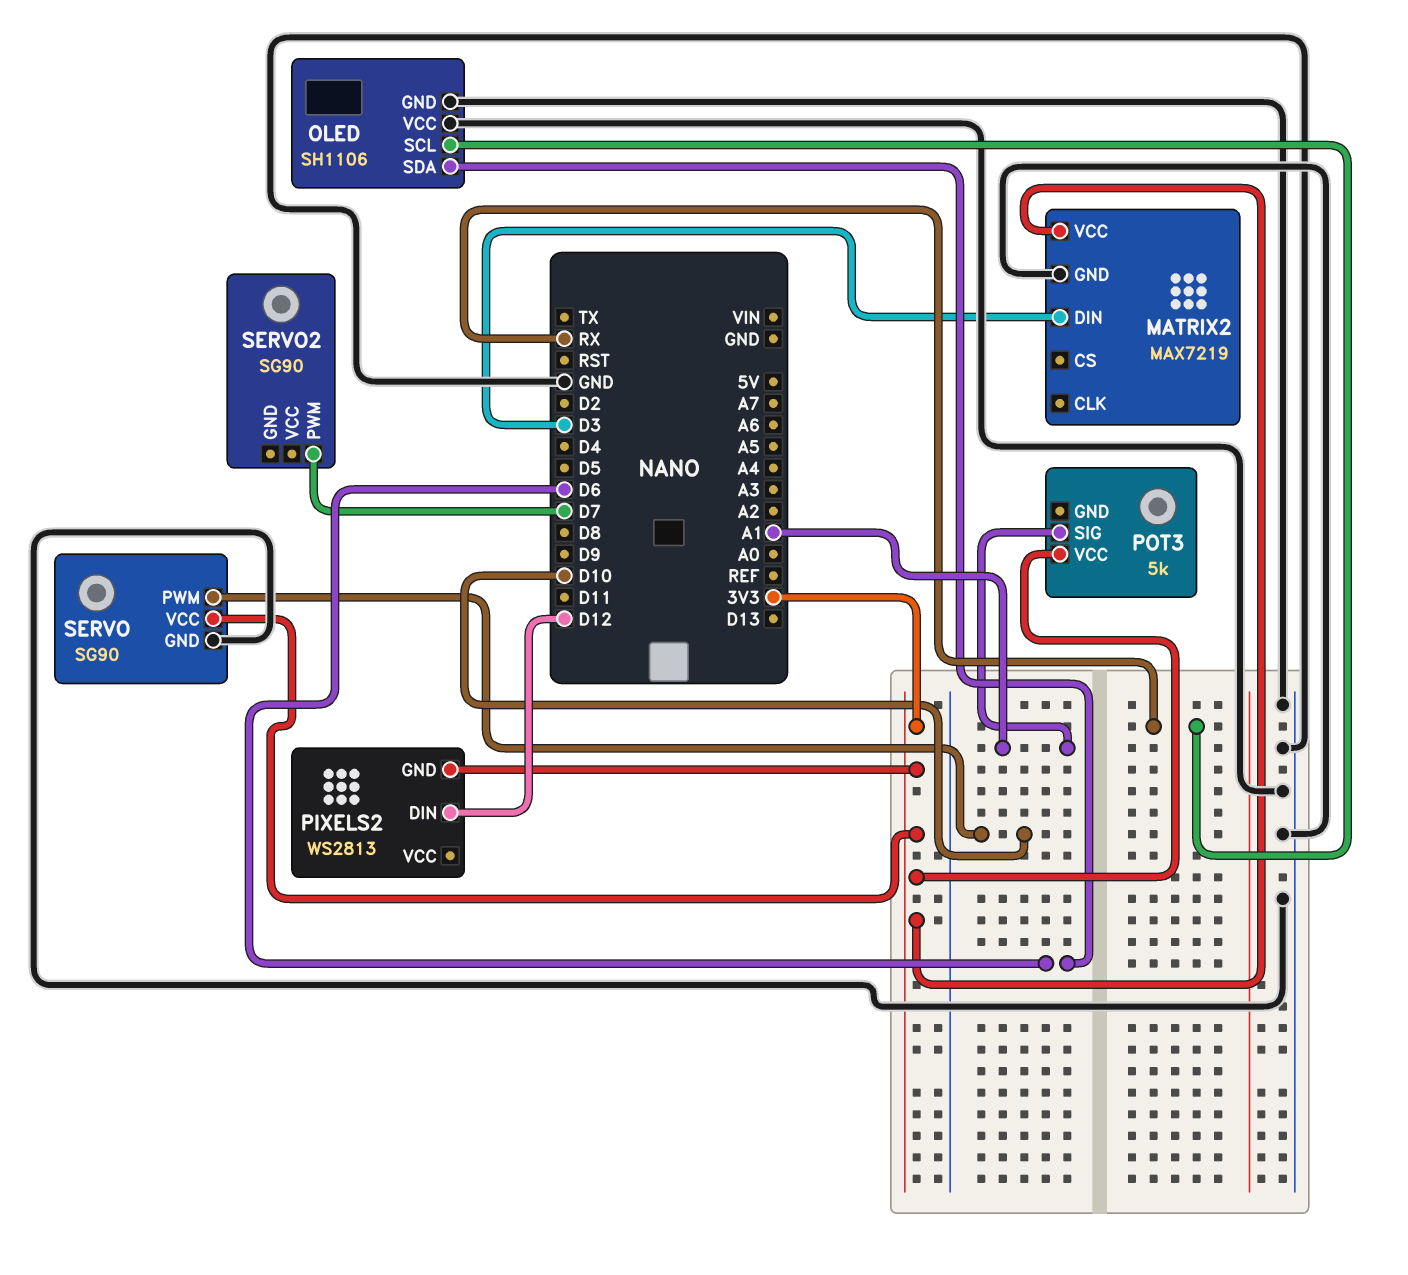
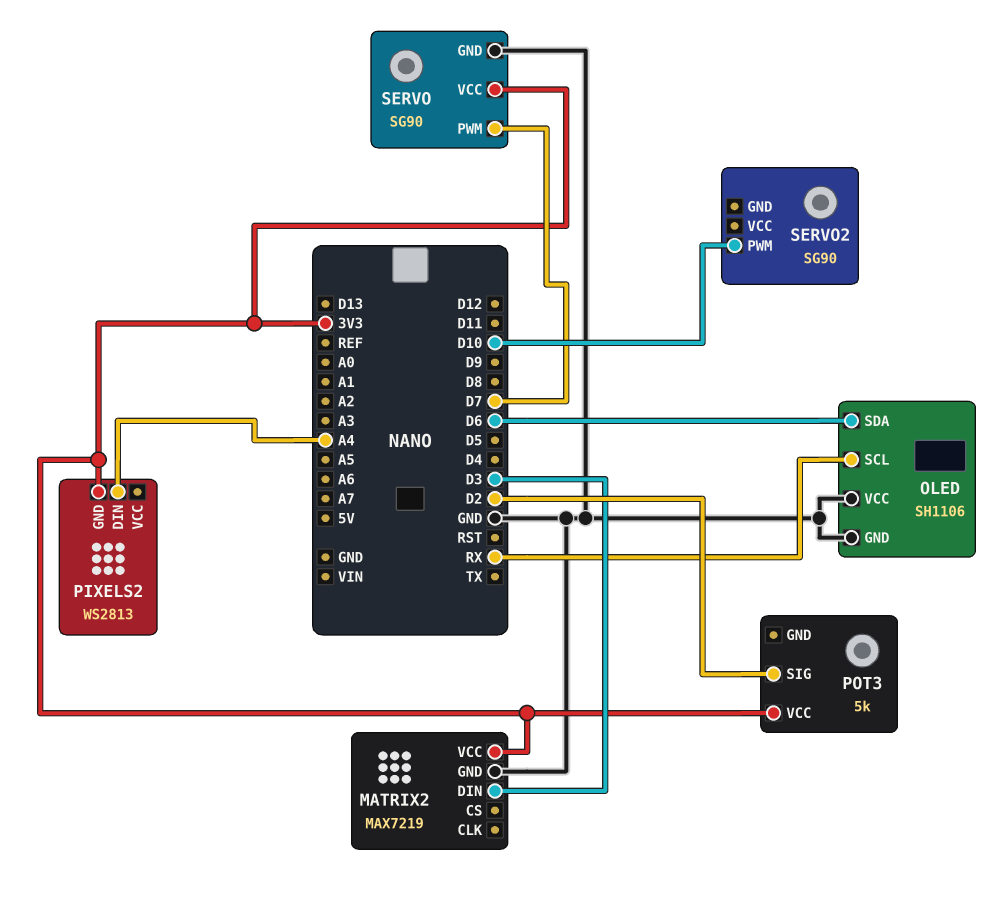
PIXELS2 pin DIN: D12 -> A4
POT3 pin SIG: A1 -> D2
SERVO pin PWM: D10 -> D7
SERVO2 pin PWM: D7 -> D10

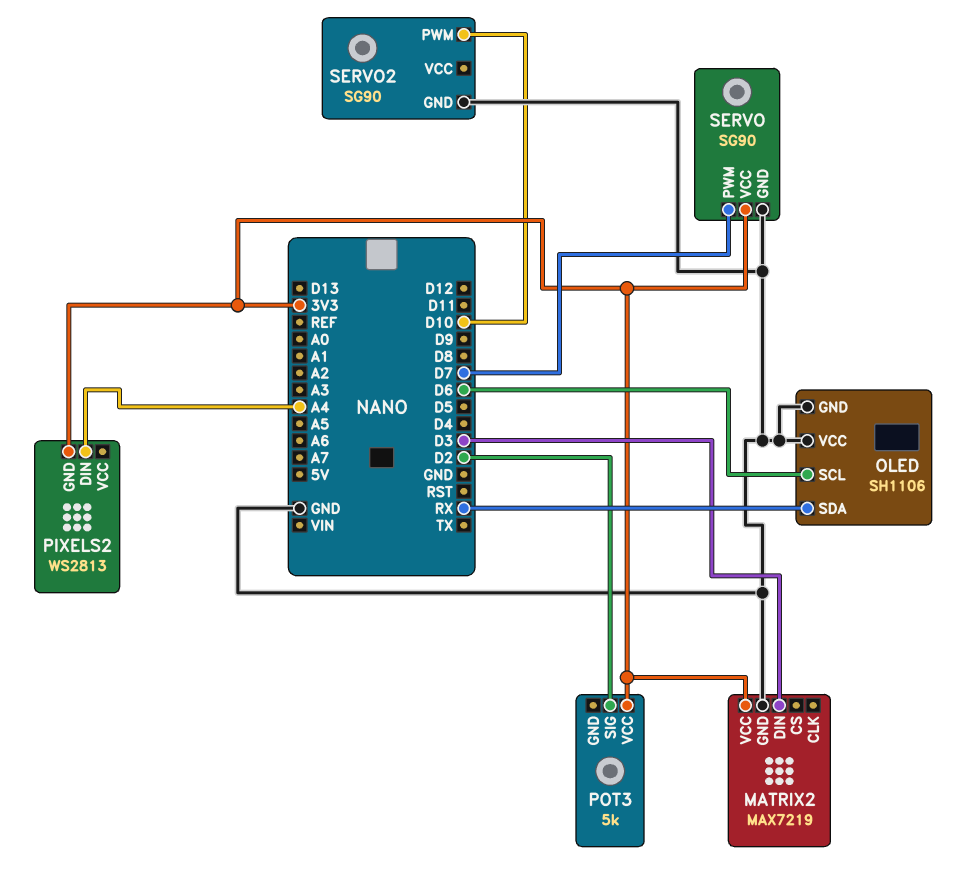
OLED pin SCL: RX -> D6
OLED pin SDA: D6 -> RX
SERVO2 pin GND: none -> GND

